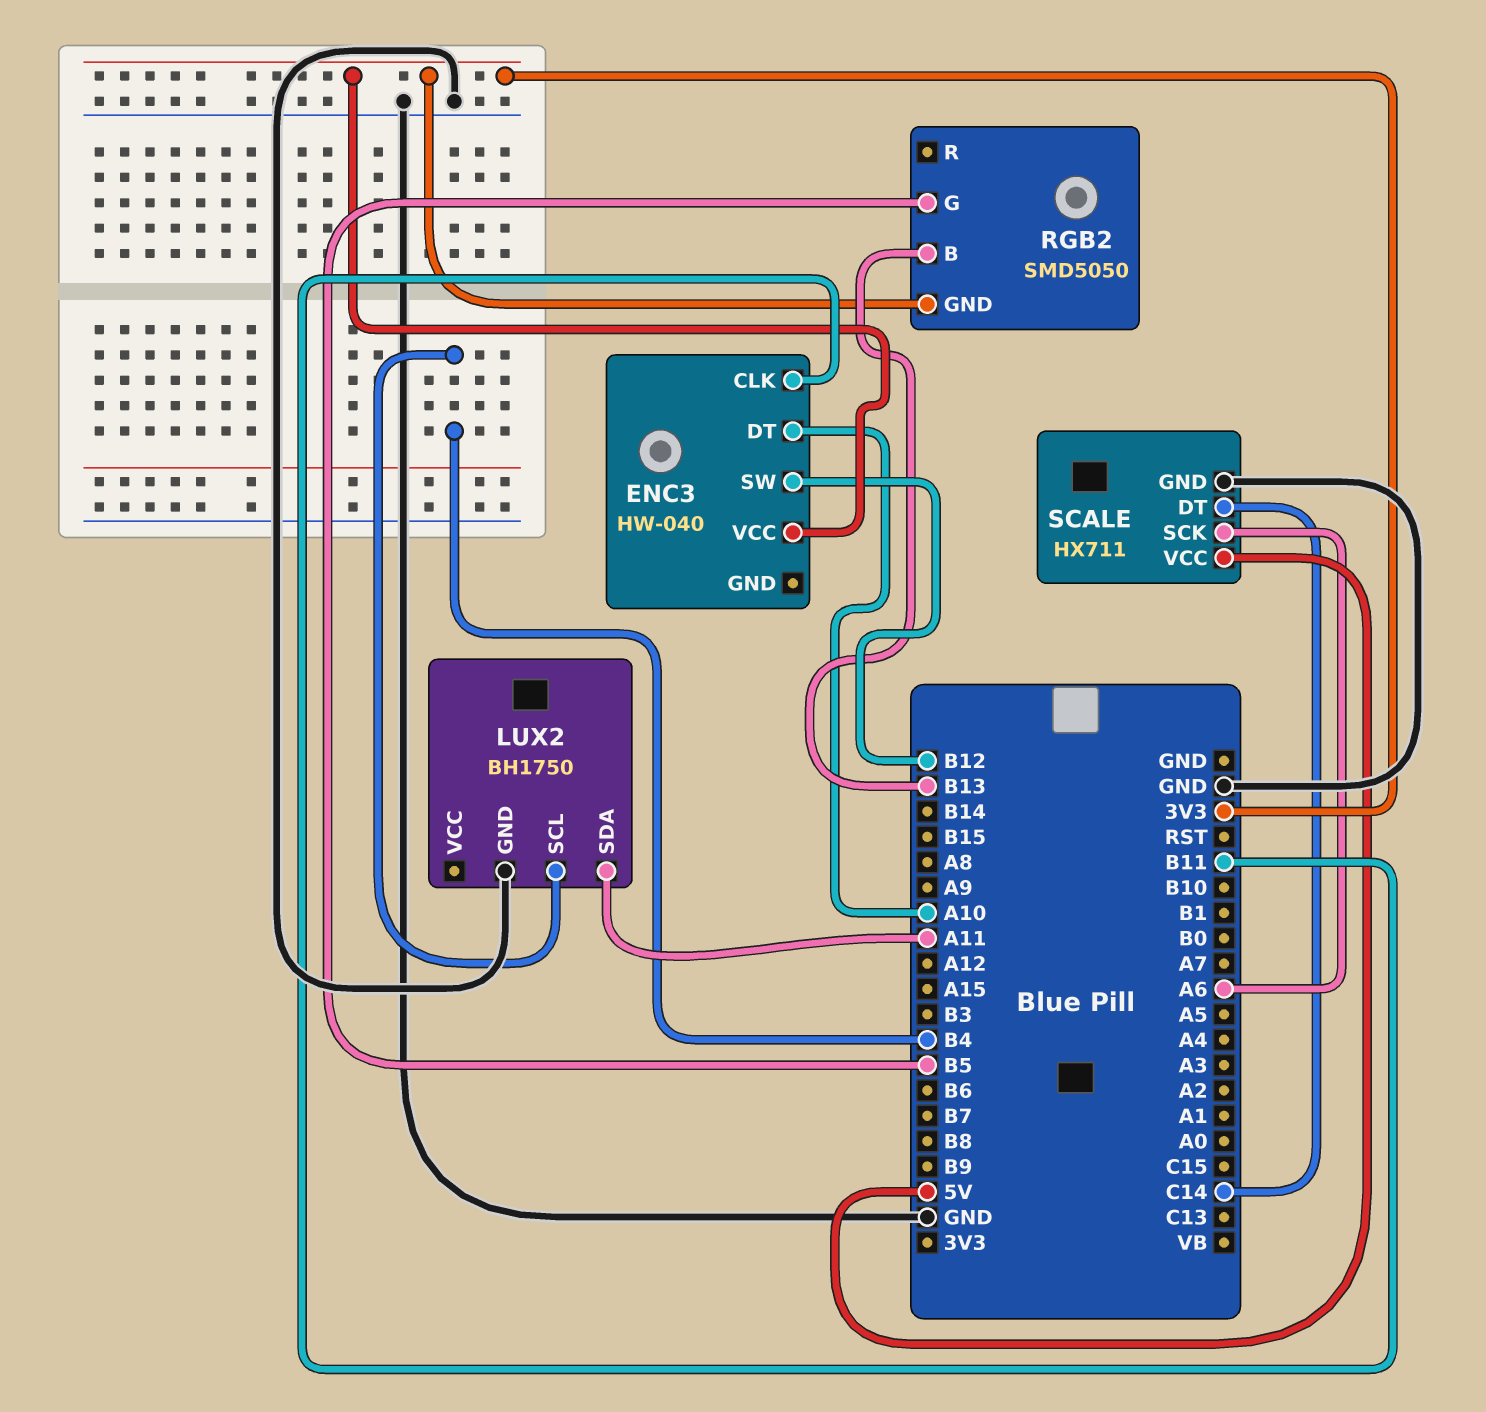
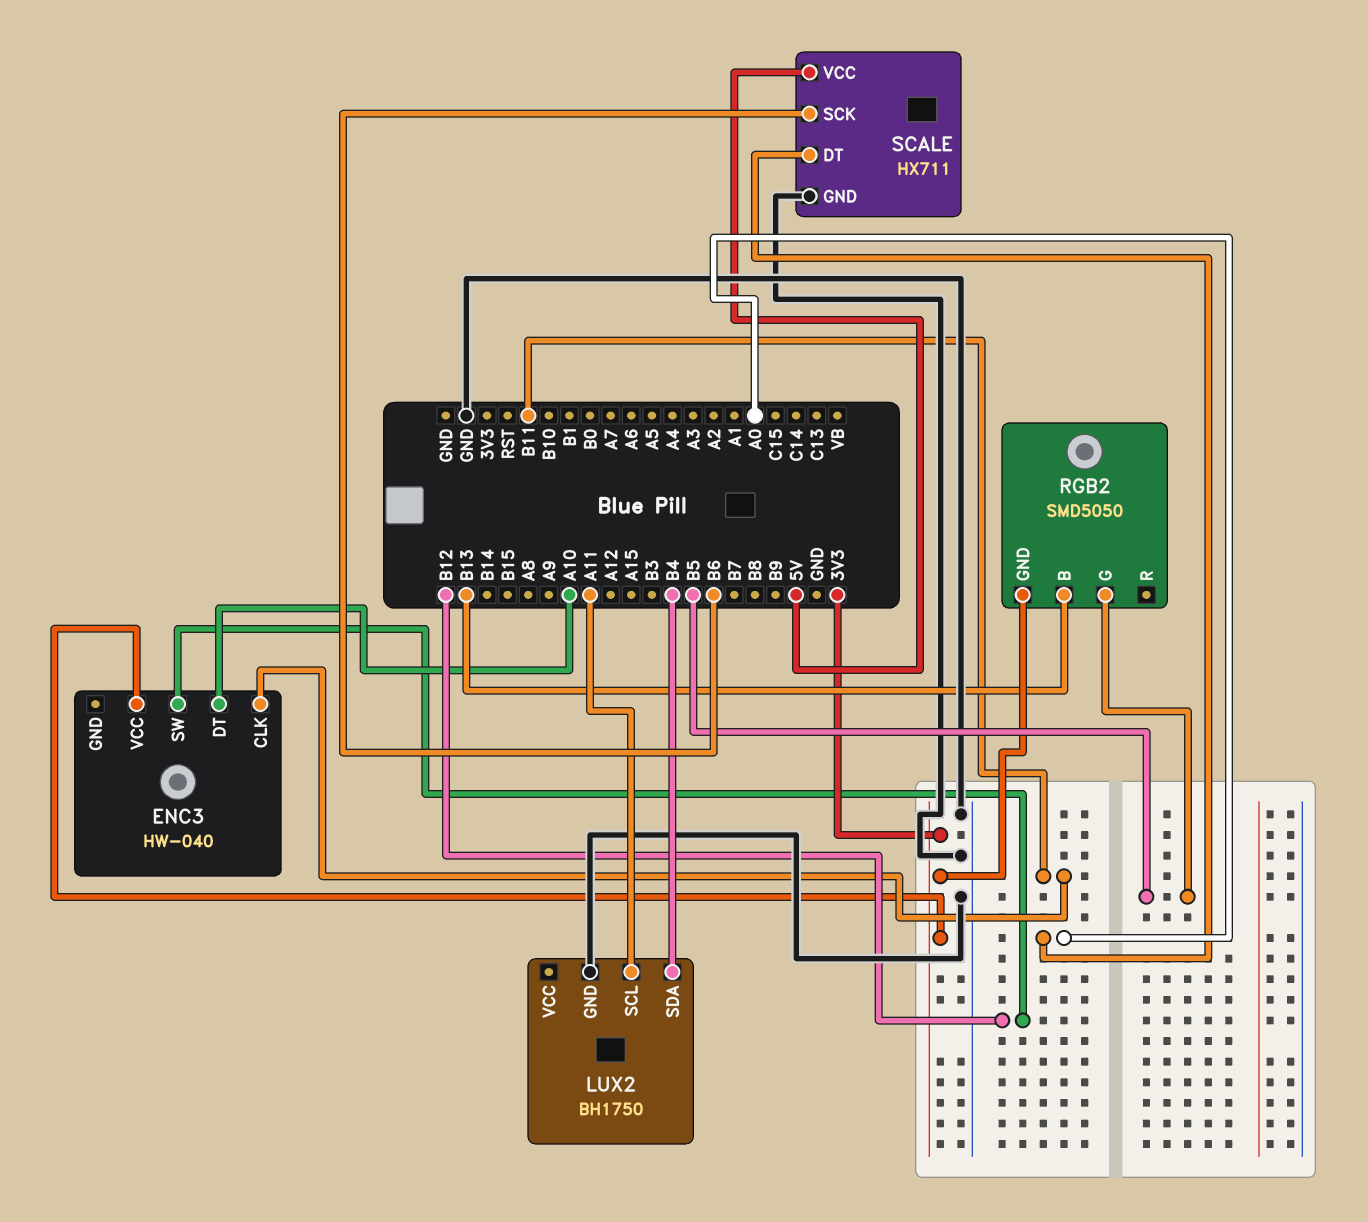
LUX2 pin SCL: B4 -> A11
LUX2 pin SDA: A11 -> B4
SCALE pin DT: C14 -> A0
SCALE pin SCK: A6 -> B6

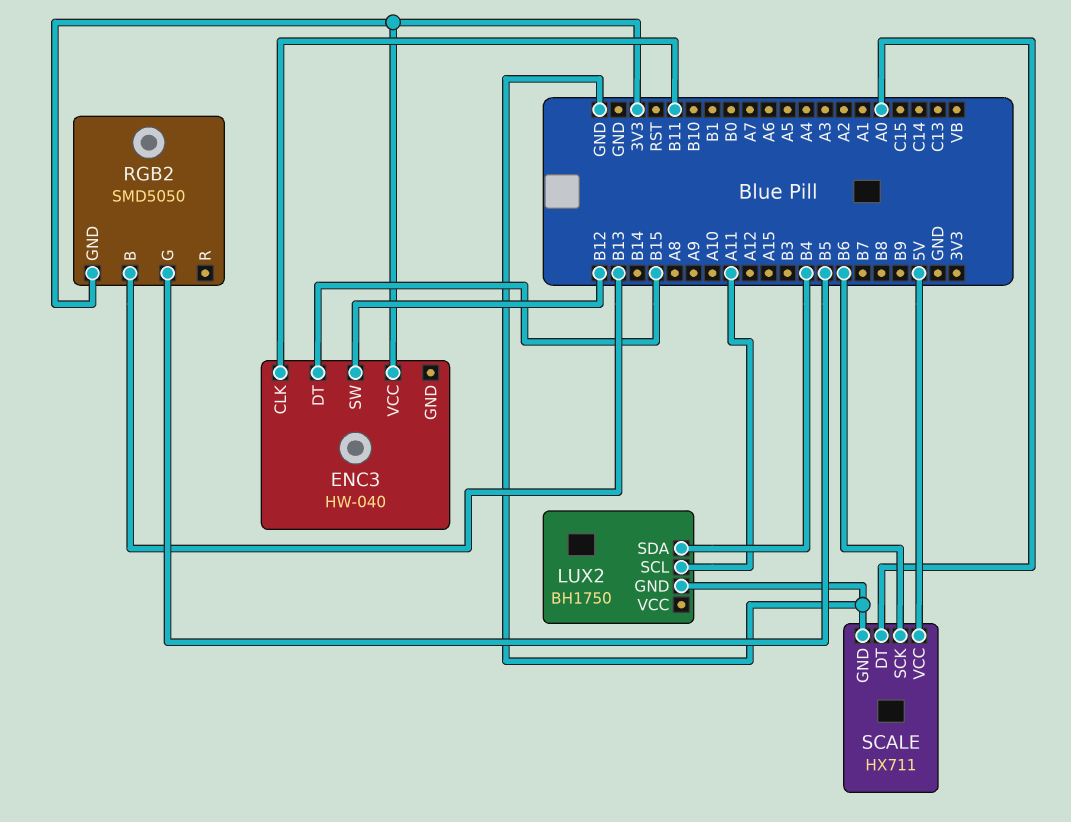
ENC3 pin DT: A10 -> B15

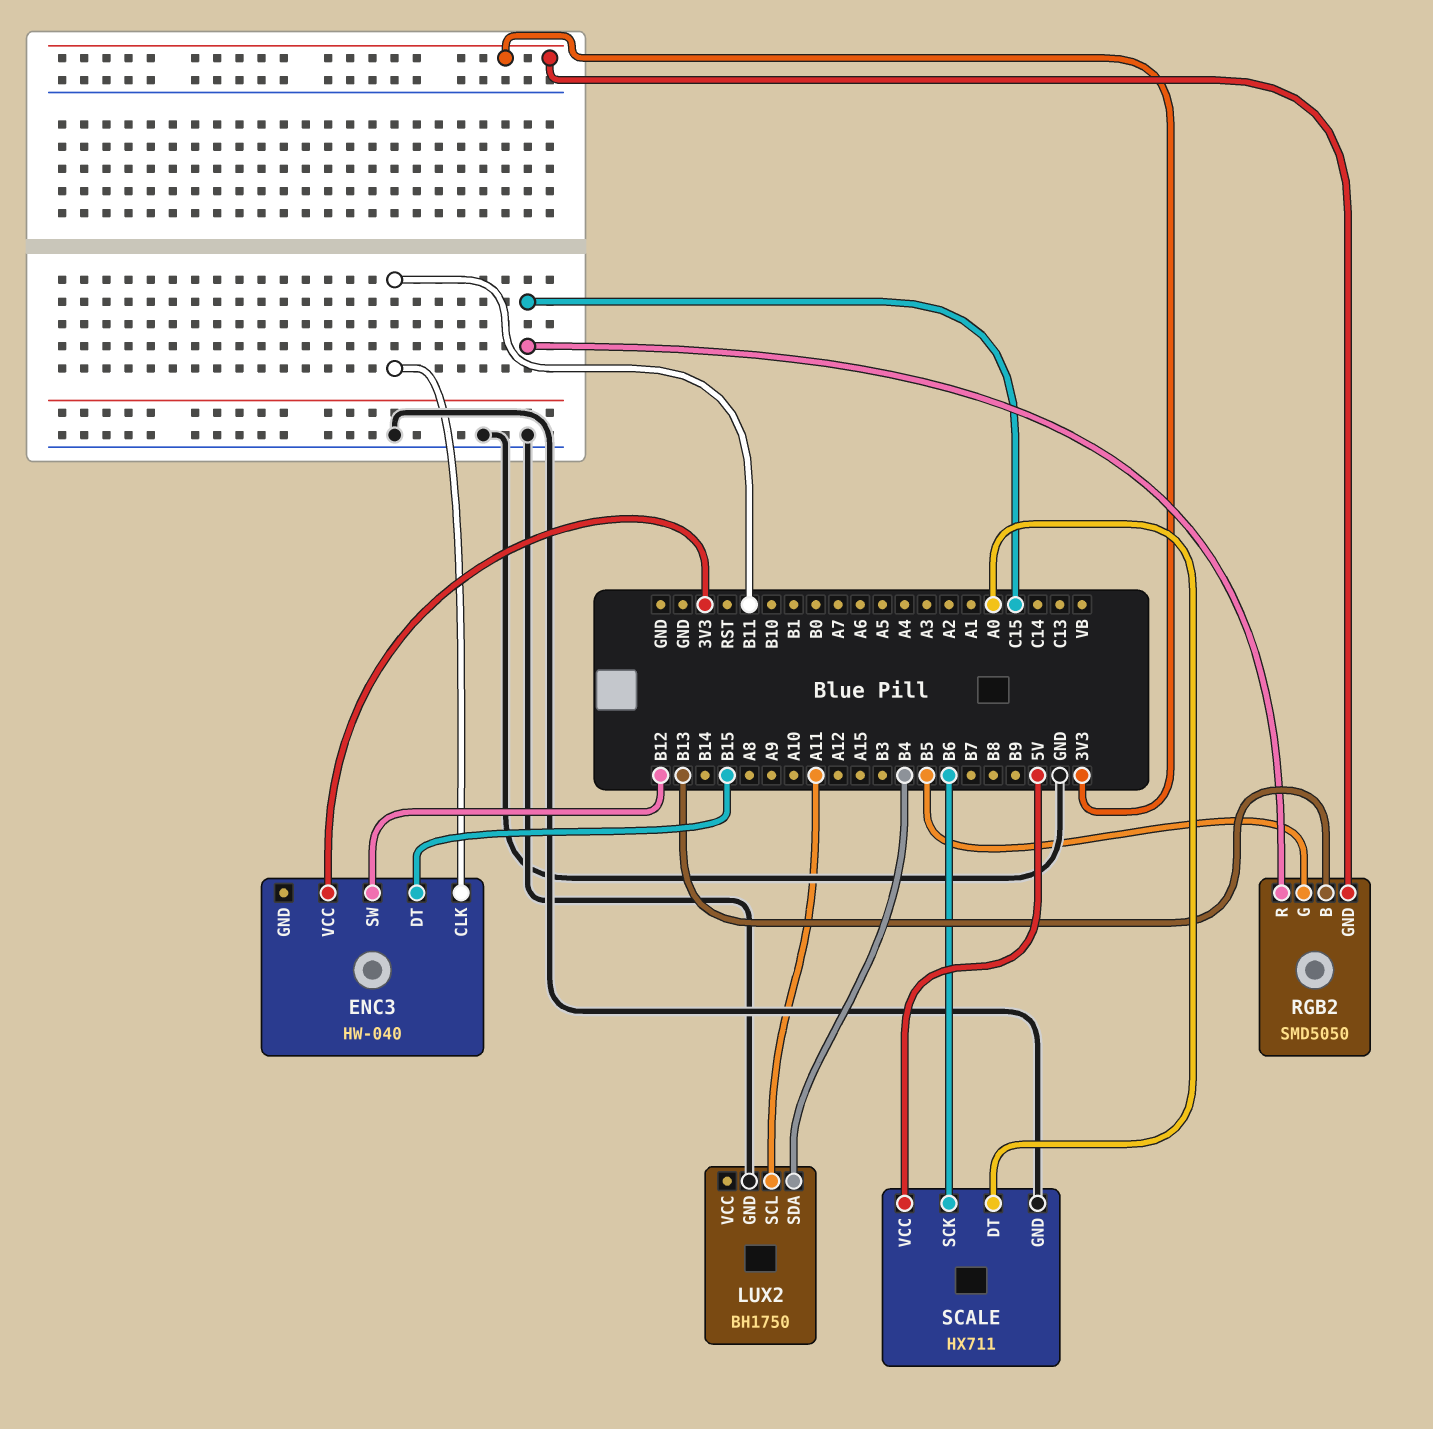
RGB2 pin R: none -> C15

